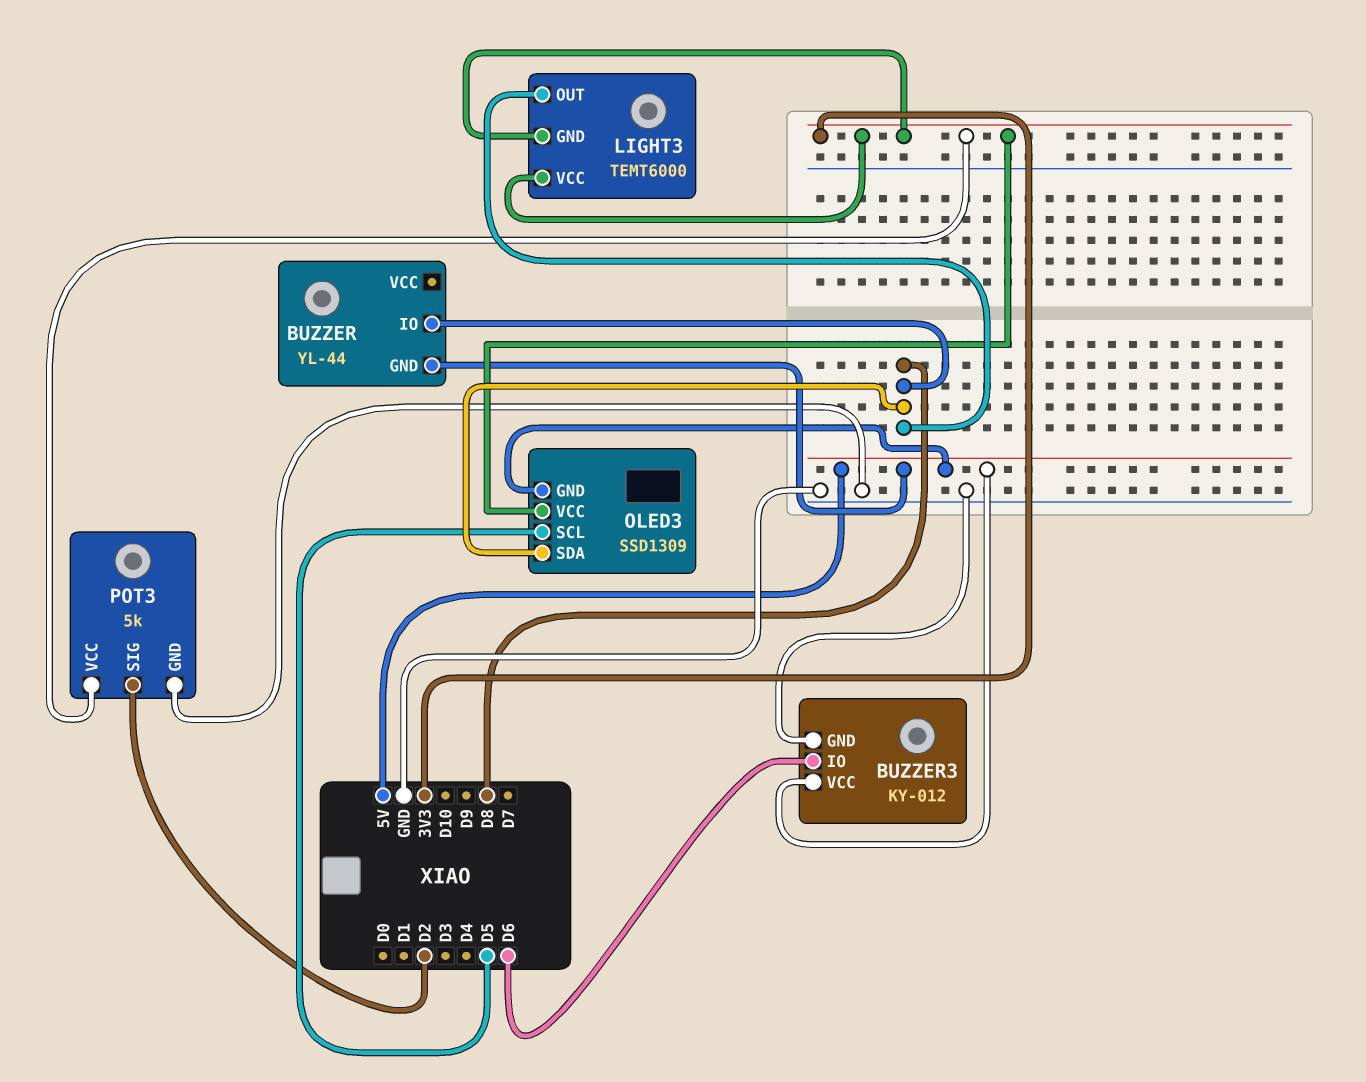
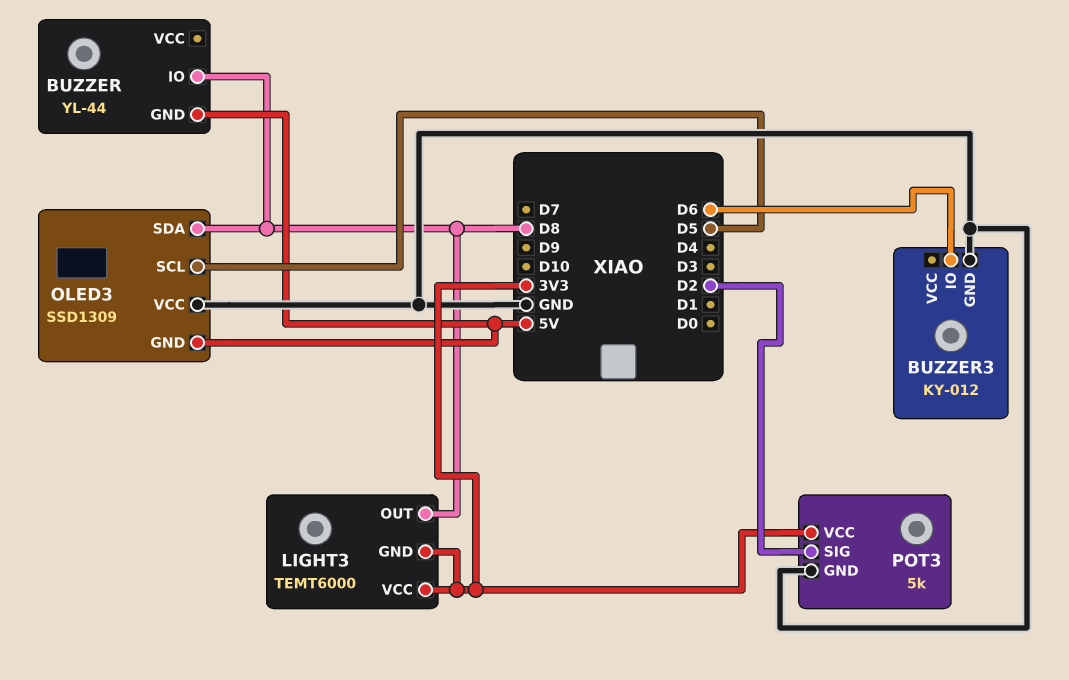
BUZZER3 pin VCC: 5V -> none
OLED3 pin VCC: 3V3 -> GND

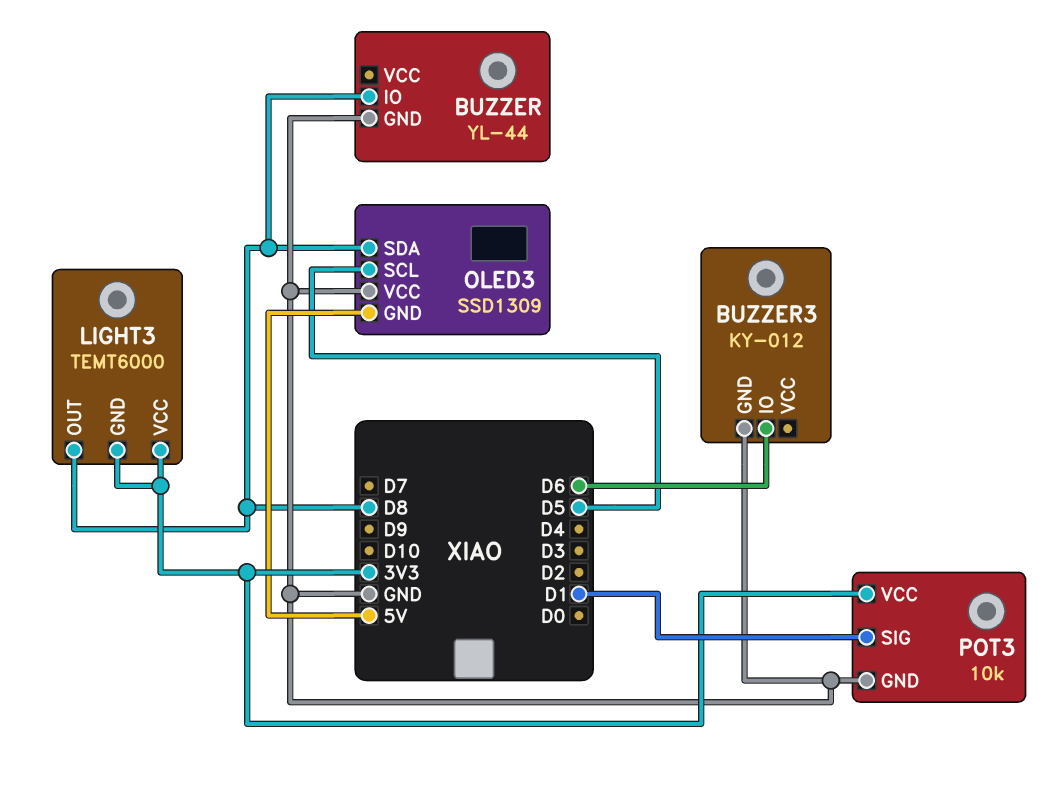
BUZZER pin GND: 5V -> GND
POT3: 5k -> 10k
POT3 pin SIG: D2 -> D1

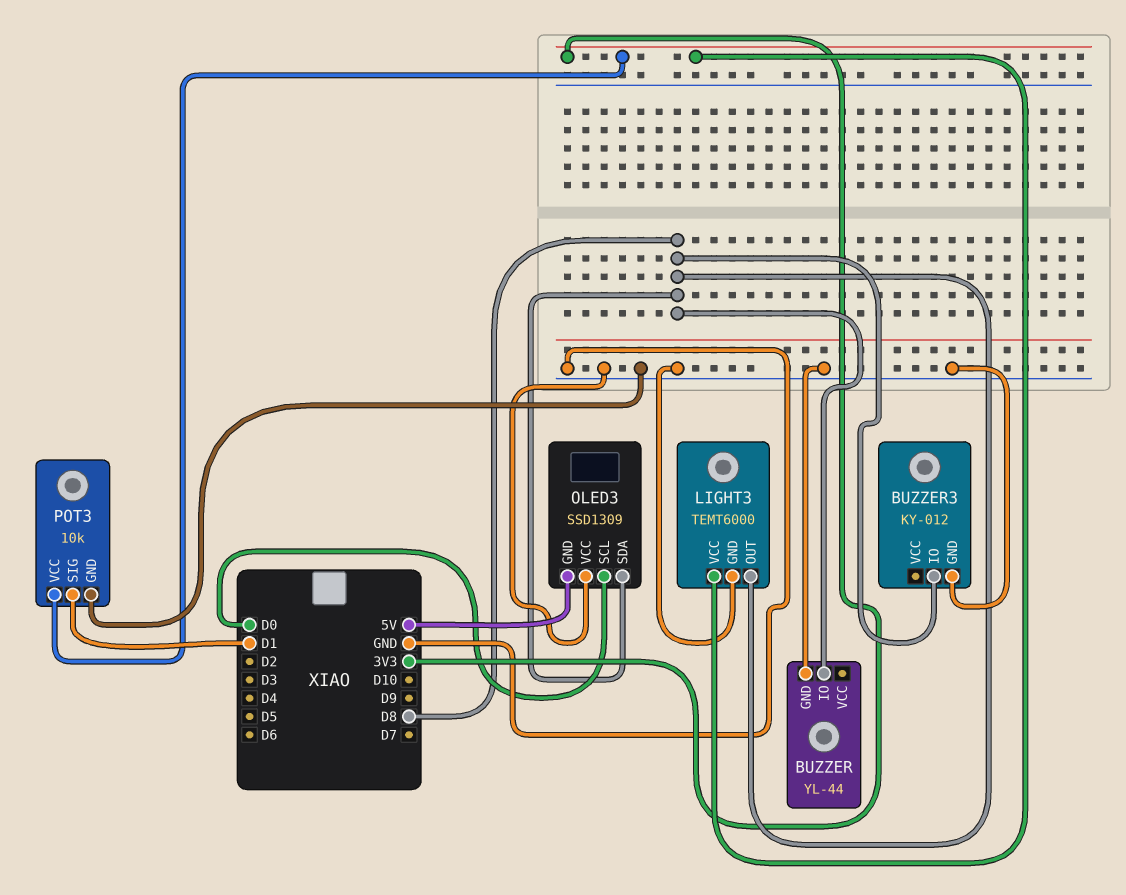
BUZZER3 pin IO: D6 -> D8
LIGHT3 pin GND: 3V3 -> GND
OLED3 pin SCL: D5 -> D0

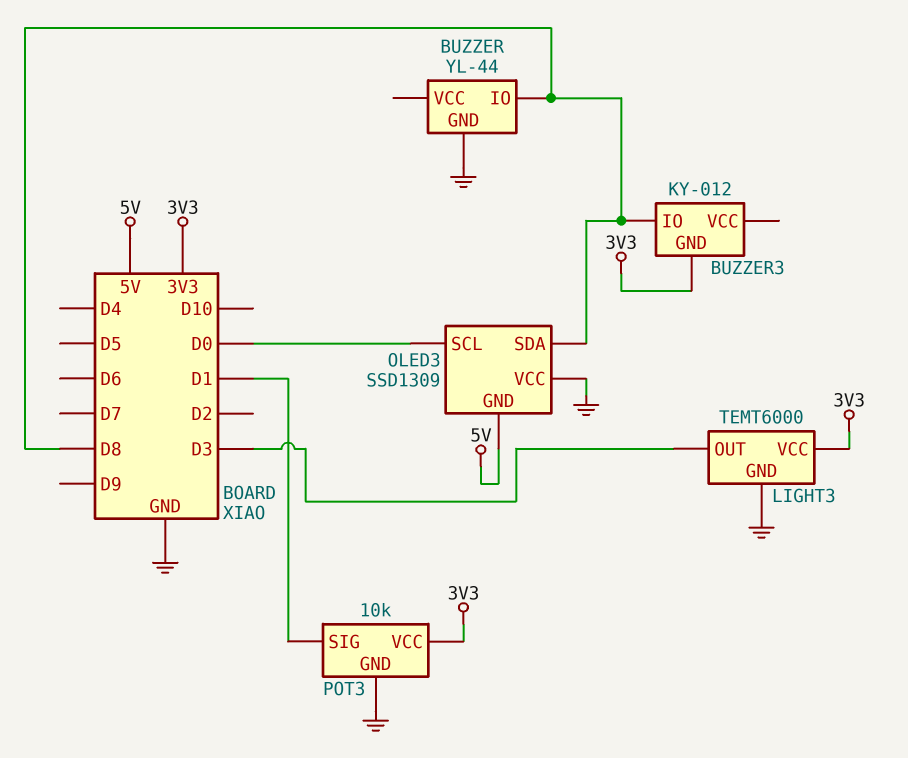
BUZZER3 pin GND: GND -> 3V3
LIGHT3 pin OUT: D8 -> D3

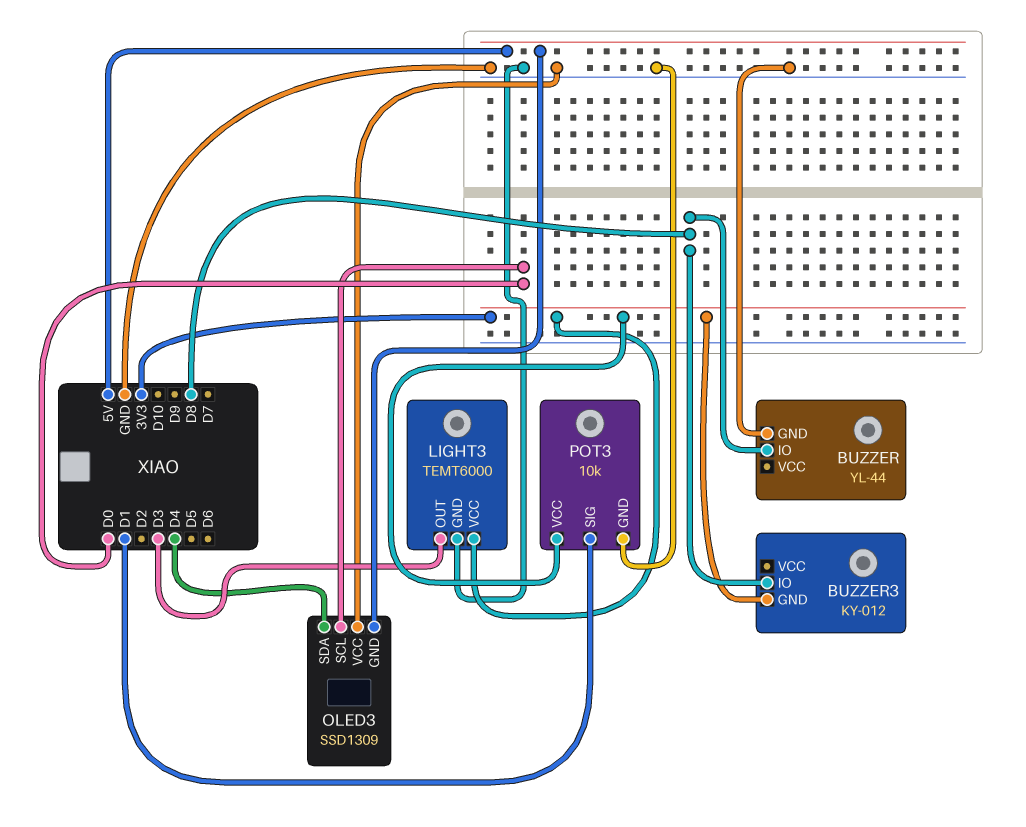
OLED3 pin SDA: D8 -> D4

